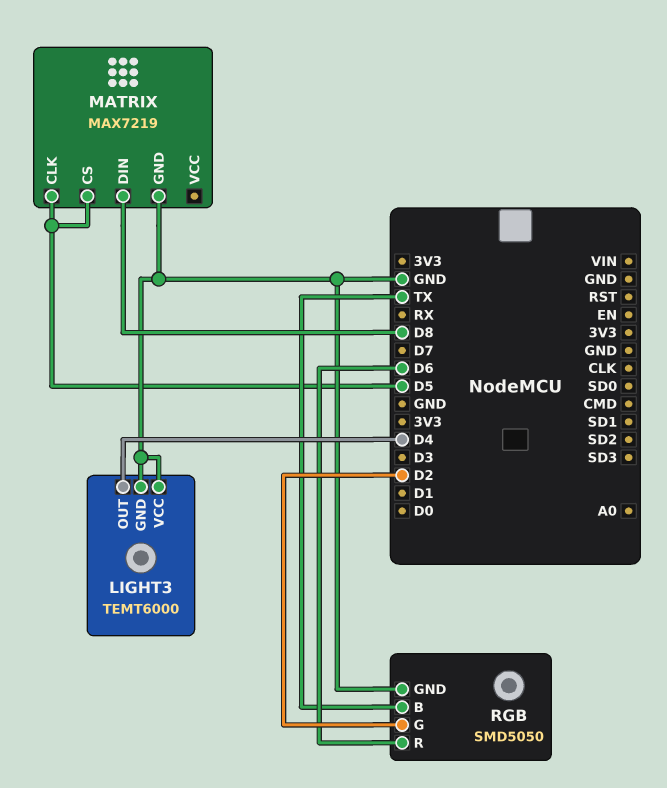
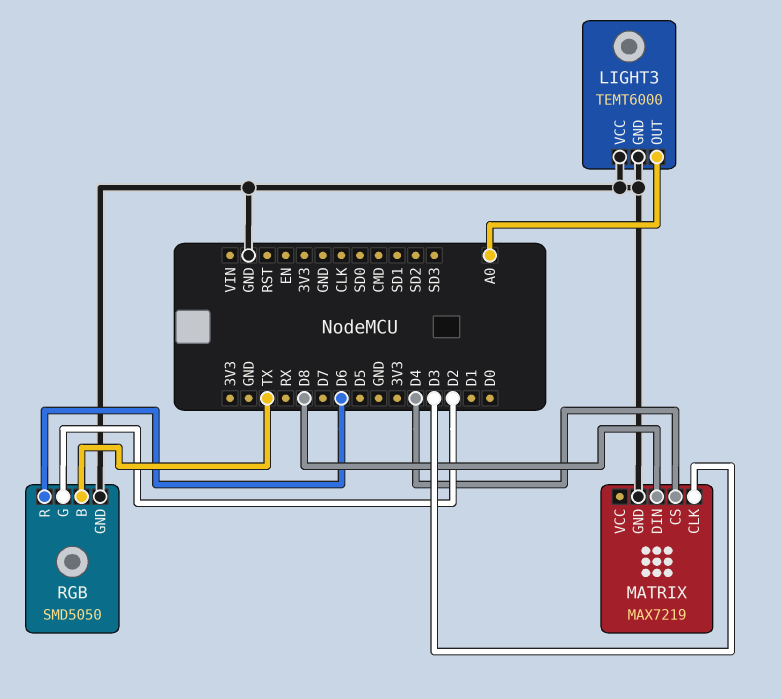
LIGHT3 pin OUT: D4 -> A0
MATRIX pin CLK: D5 -> D3
MATRIX pin CS: D5 -> D4

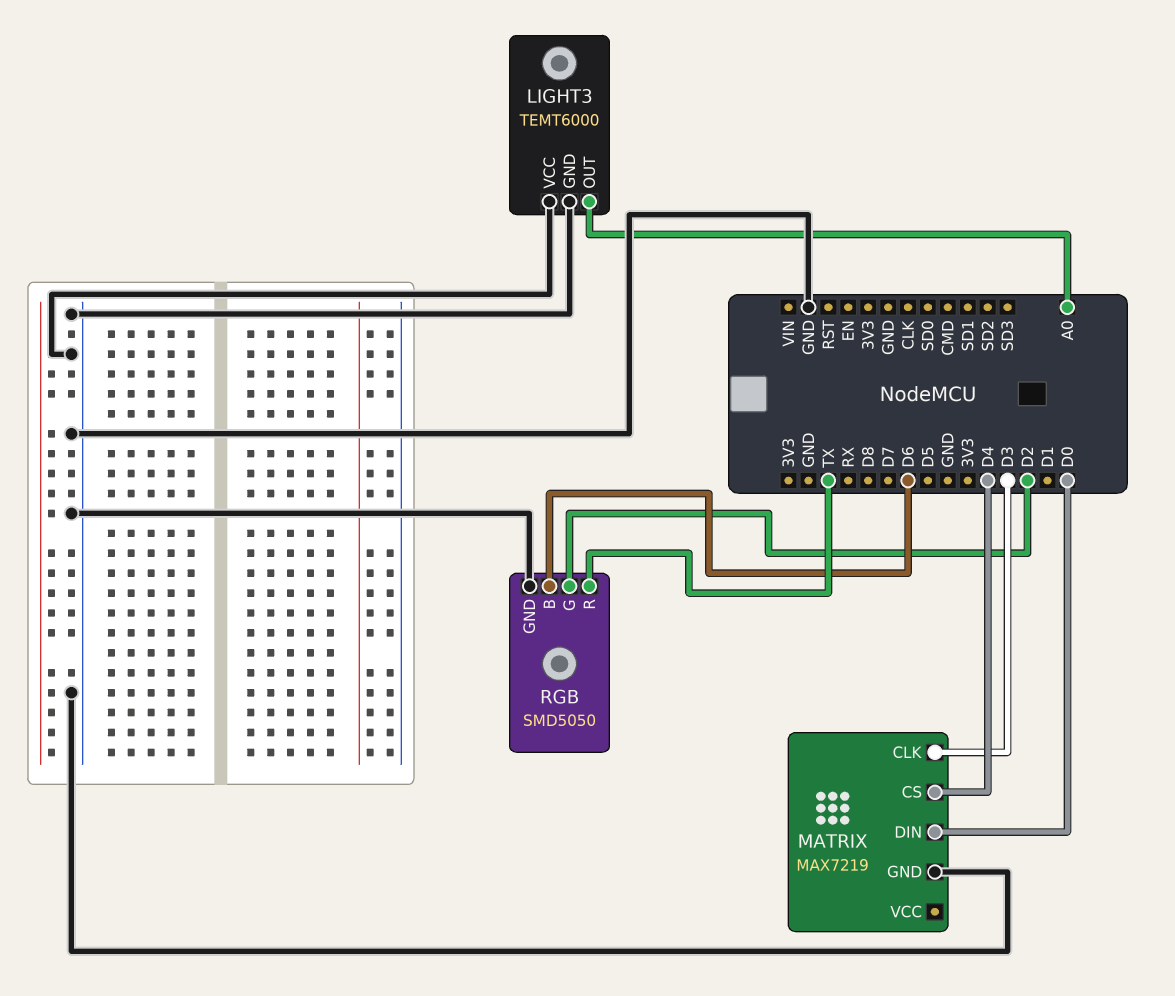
MATRIX pin DIN: D8 -> D0
RGB pin B: TX -> D6
RGB pin R: D6 -> TX

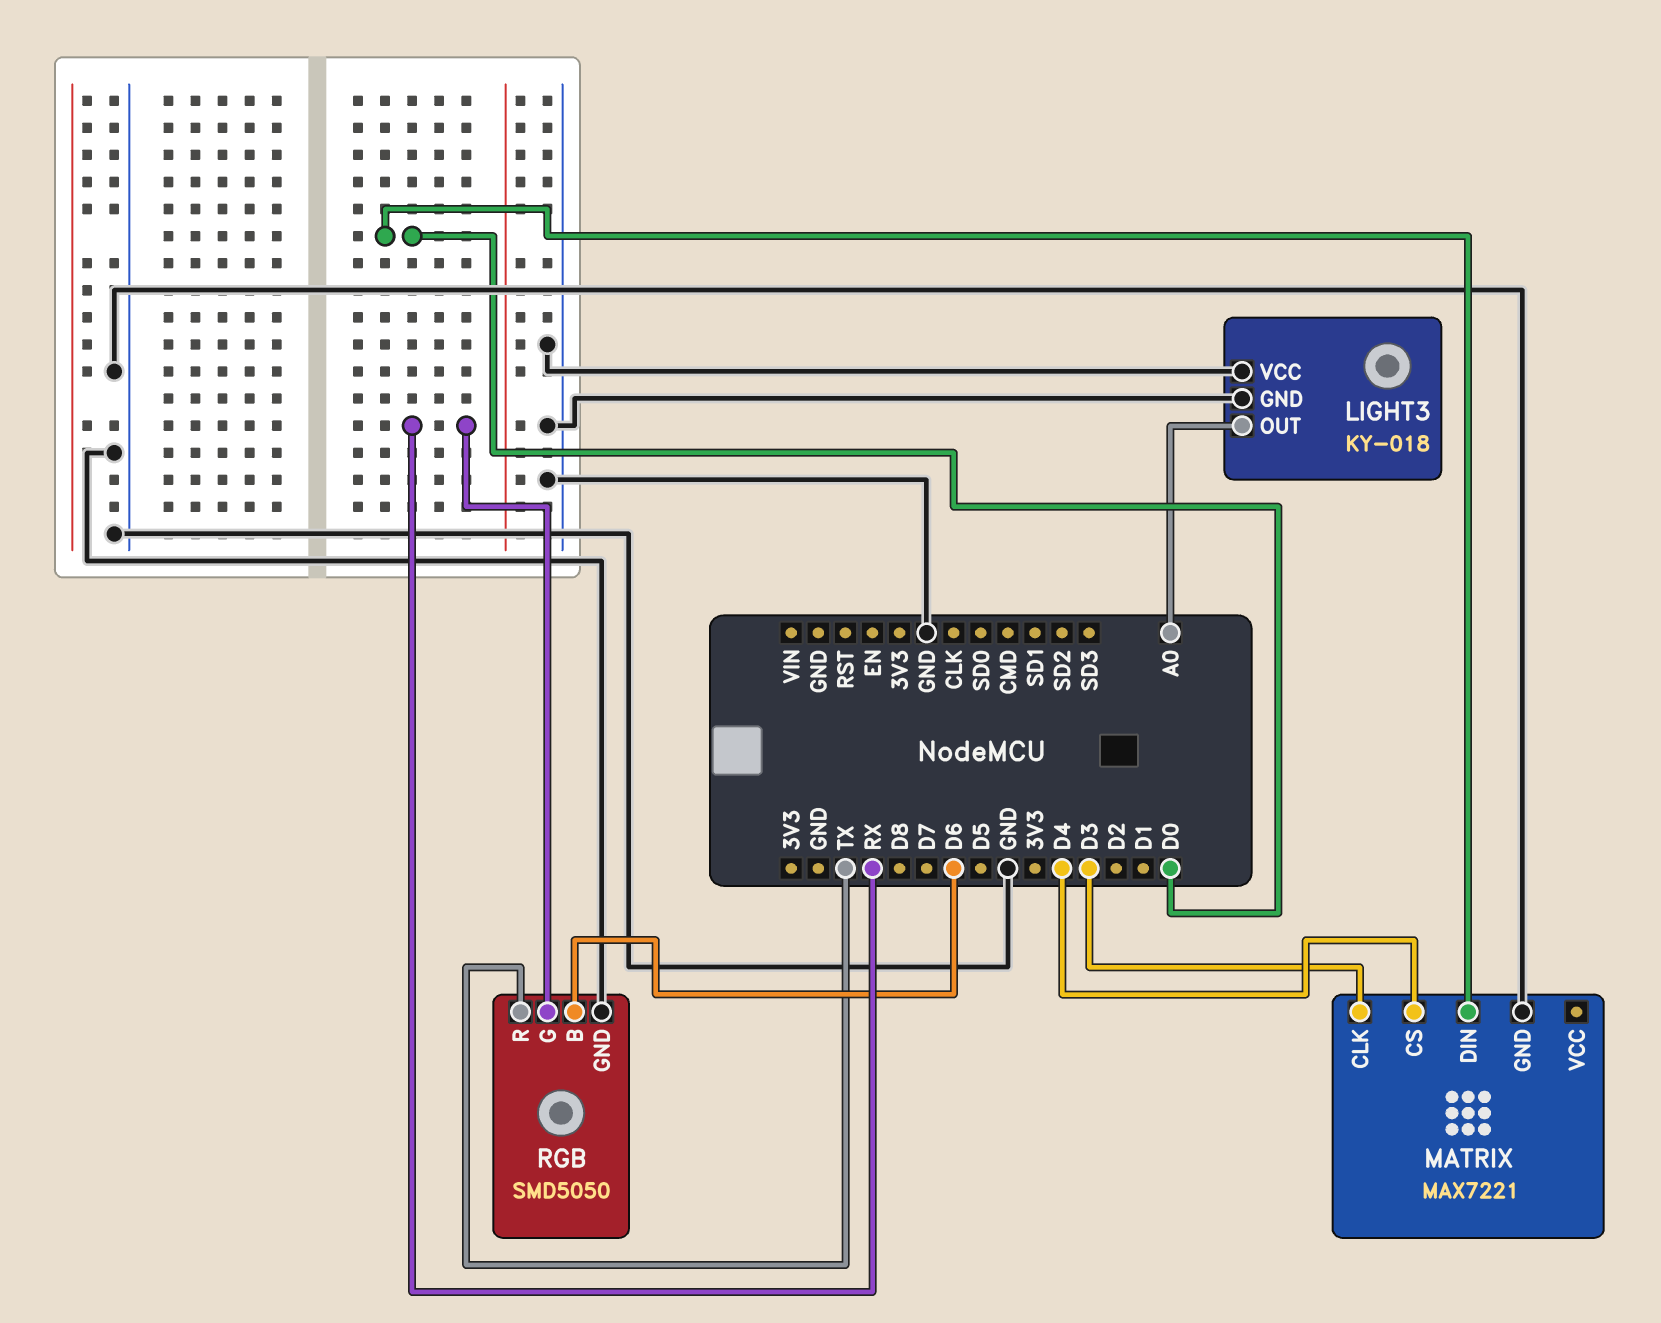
LIGHT3: TEMT6000 -> KY-018
MATRIX: MAX7219 -> MAX7221
RGB pin G: D2 -> RX

